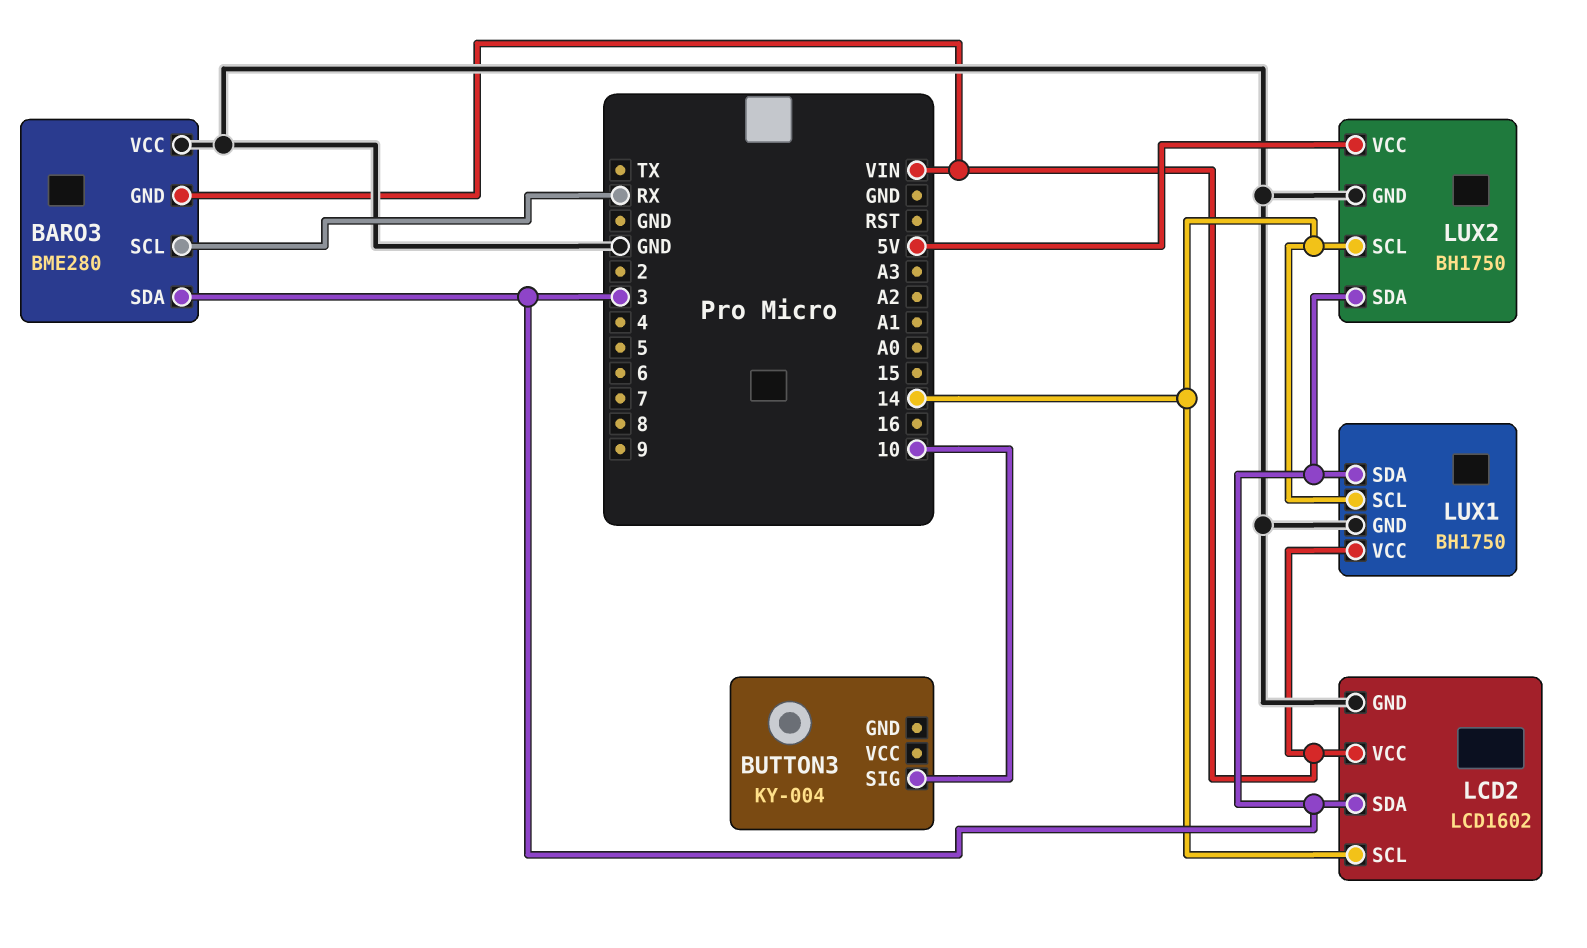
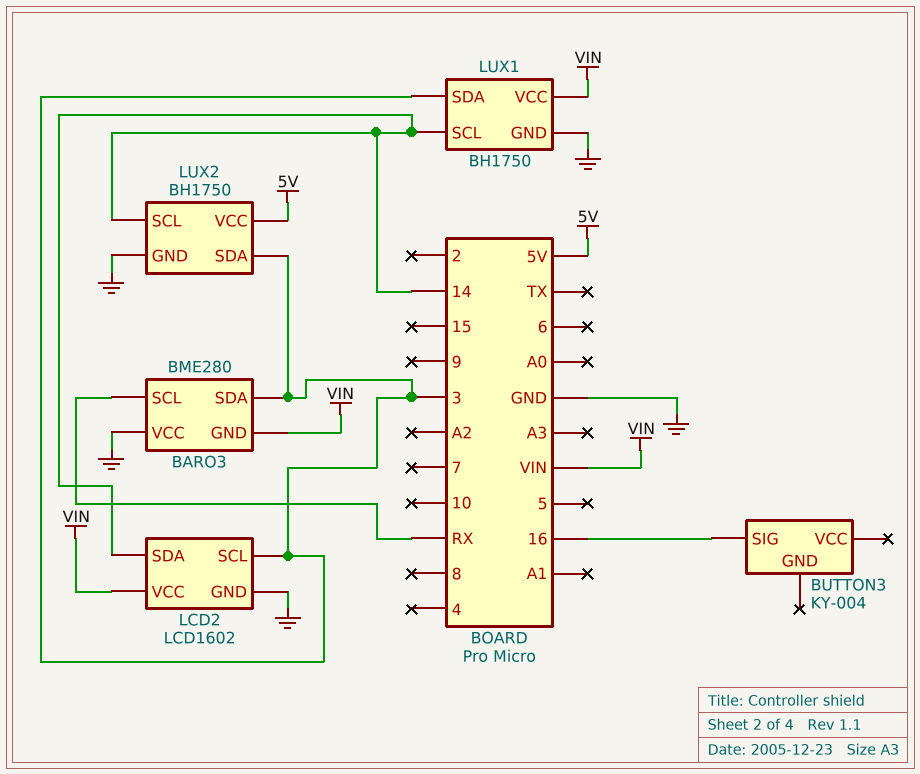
BUTTON3 pin SIG: 10 -> 16
LCD2 pin SCL: 14 -> 3
LCD2 pin SDA: 3 -> 14

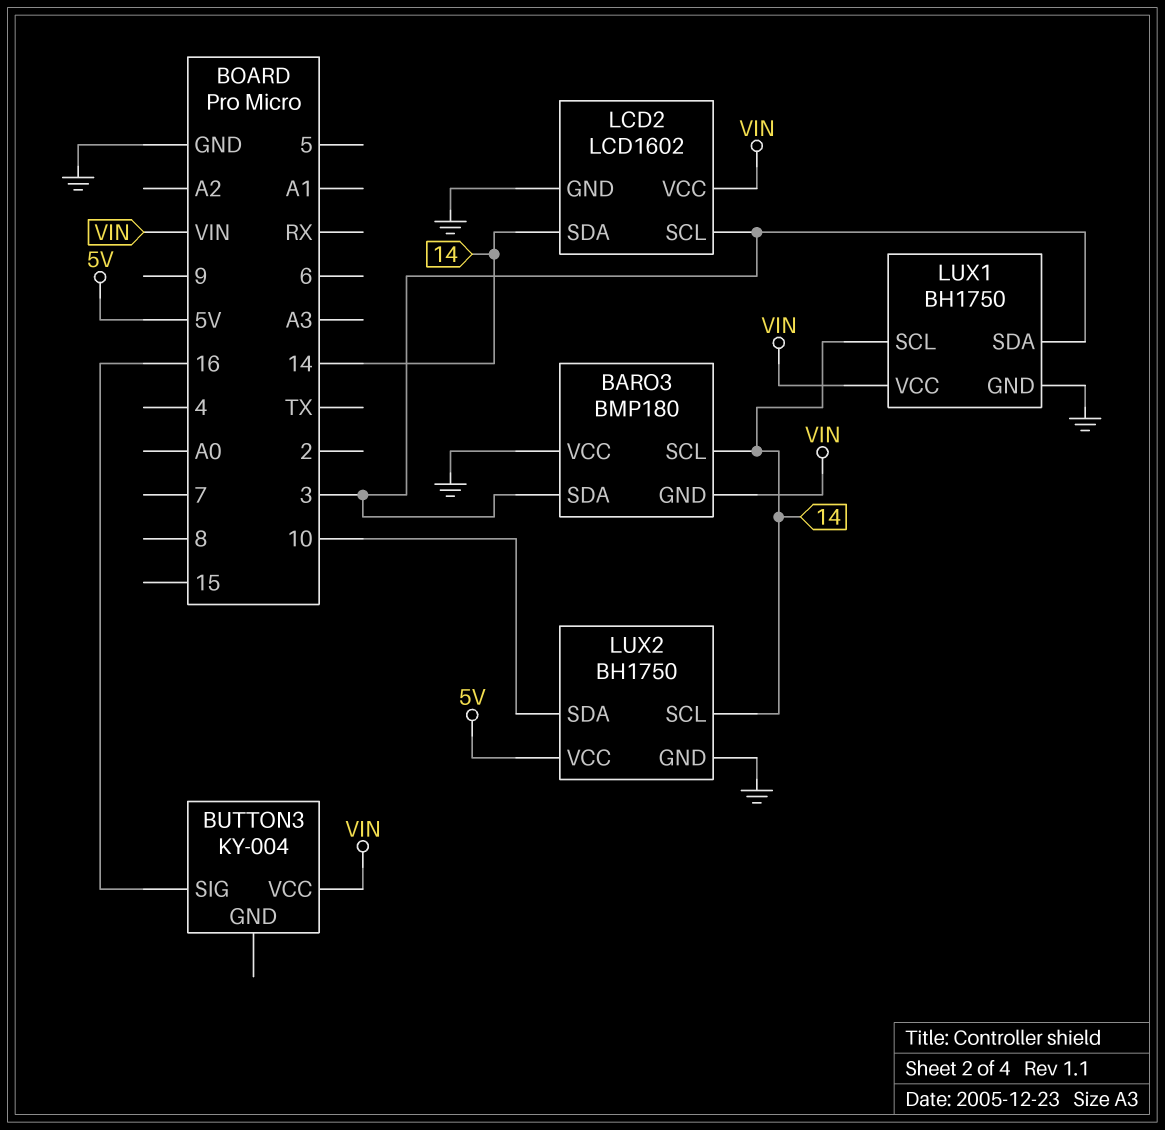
BARO3: BME280 -> BMP180
BARO3 pin SCL: RX -> 14
BUTTON3 pin VCC: none -> VIN
LUX2 pin SDA: 3 -> 10

